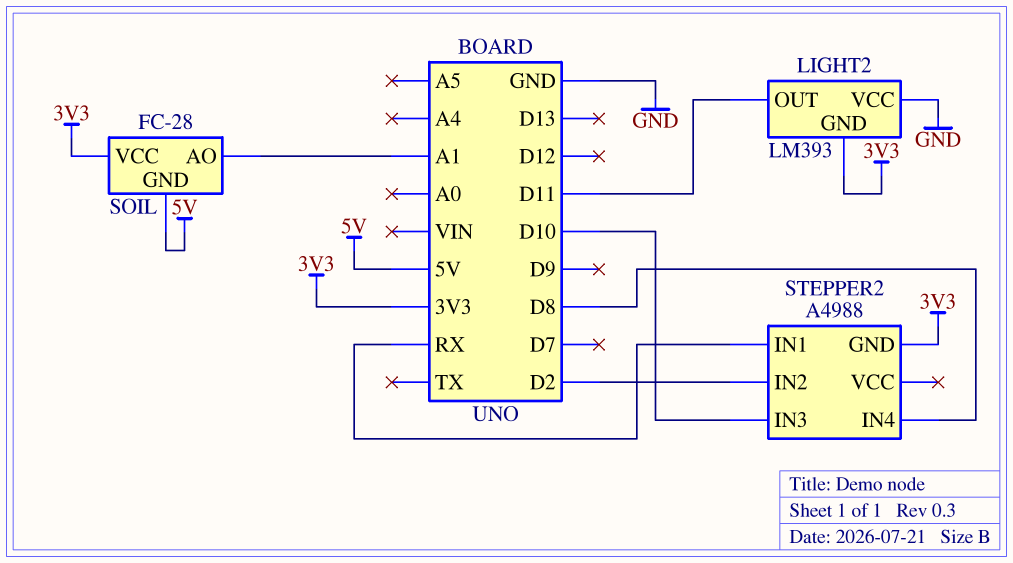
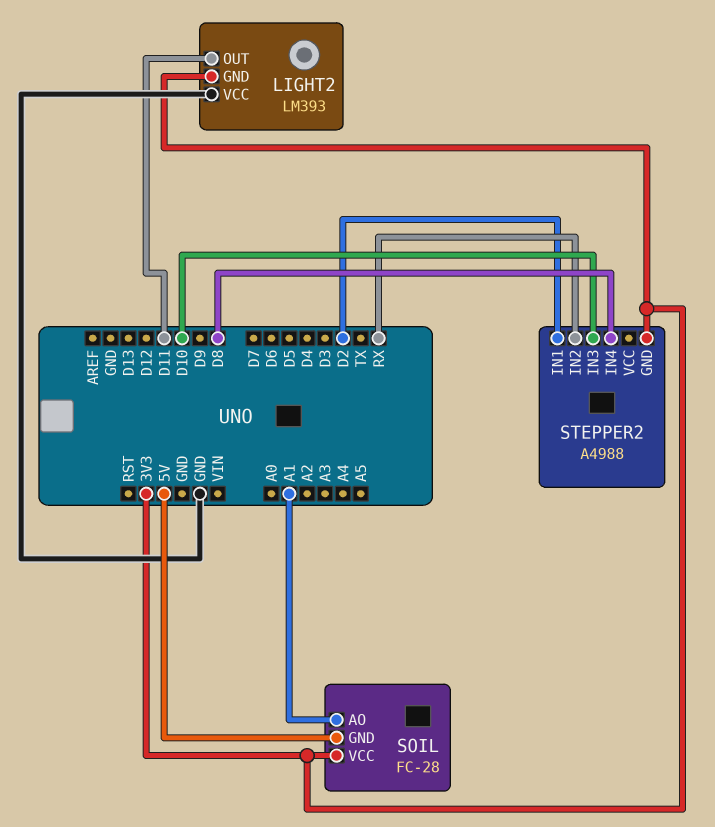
STEPPER2 pin IN1: RX -> D2
STEPPER2 pin IN2: D2 -> RX

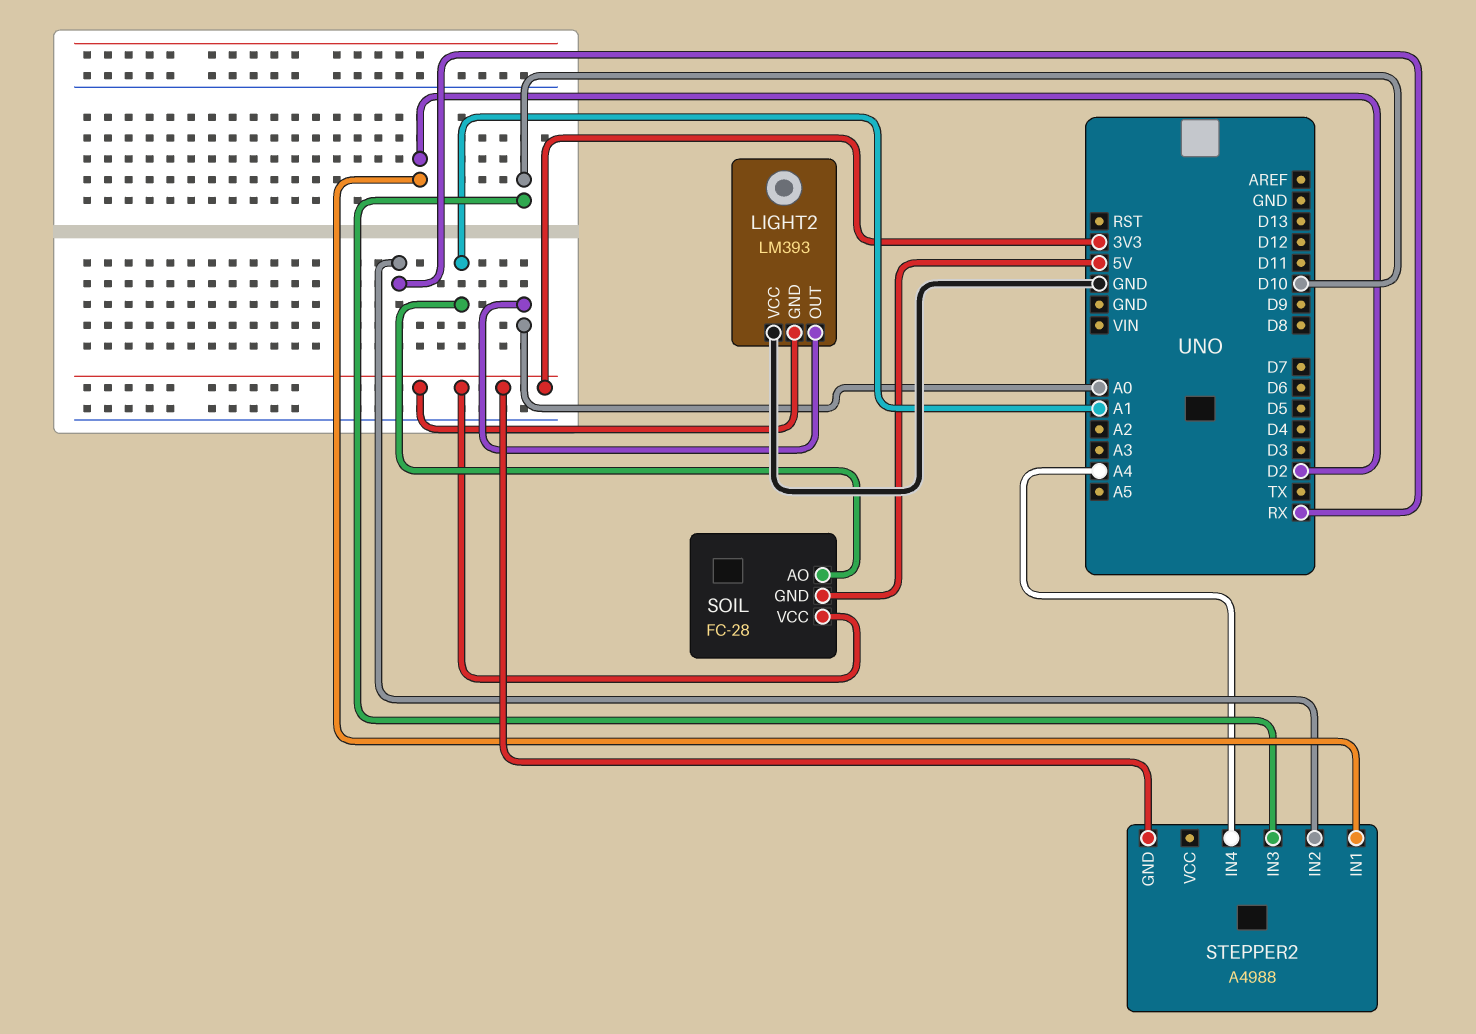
LIGHT2 pin OUT: D11 -> A0
STEPPER2 pin IN4: D8 -> A4

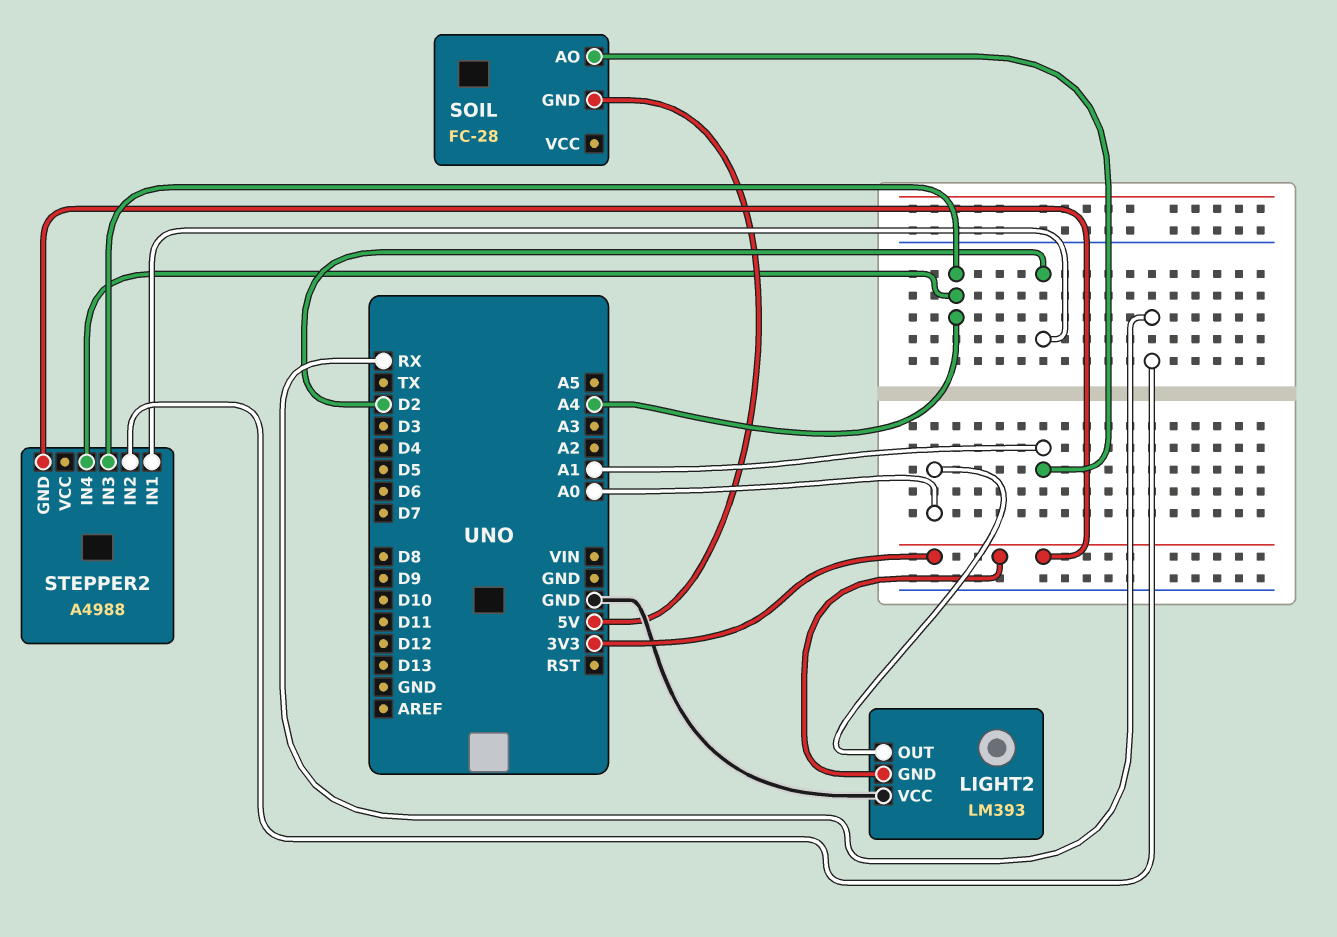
SOIL pin VCC: 3V3 -> none
STEPPER2 pin IN3: D10 -> A4

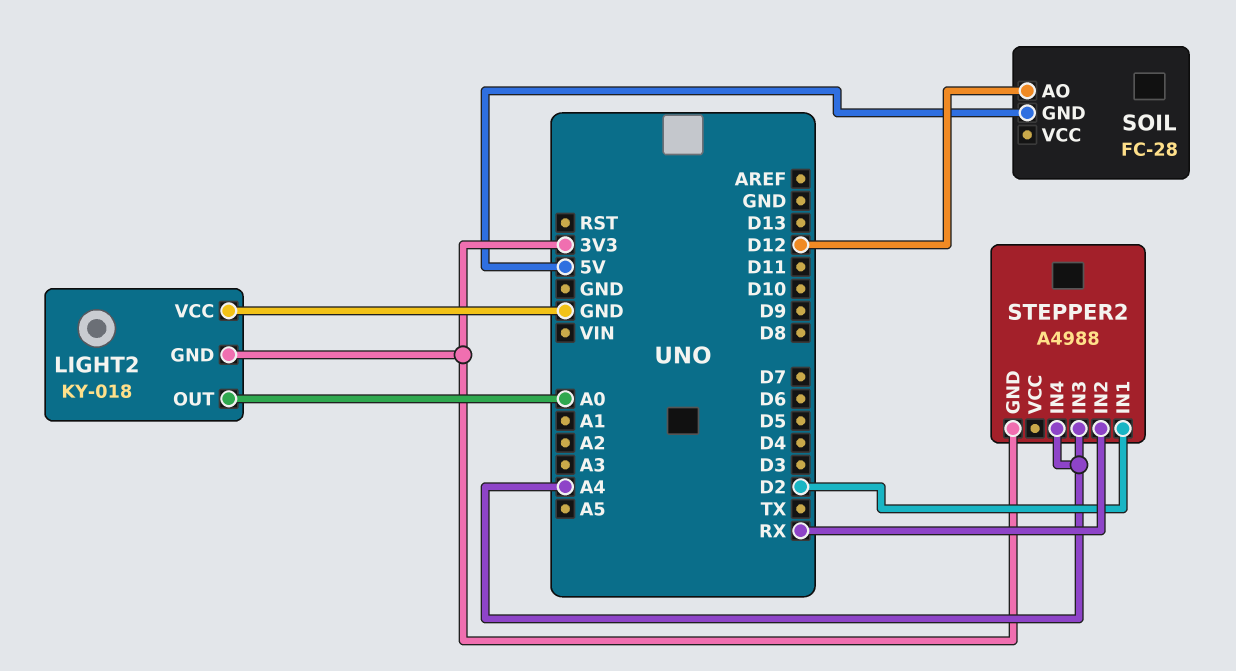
LIGHT2: LM393 -> KY-018
SOIL pin AO: A1 -> D12

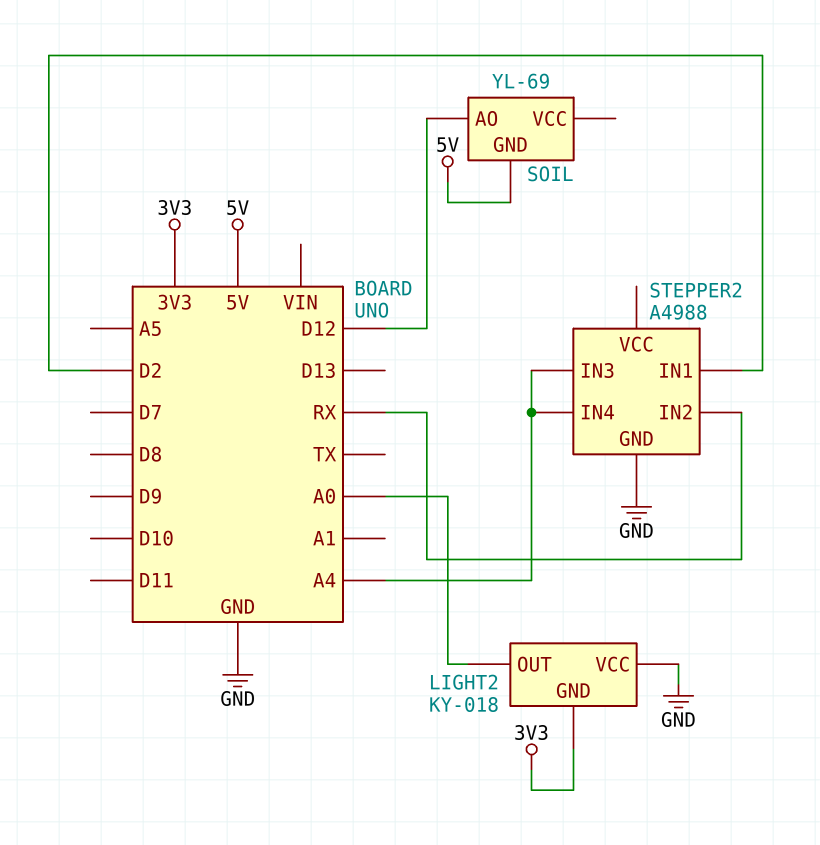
SOIL: FC-28 -> YL-69
STEPPER2 pin GND: 3V3 -> GND

